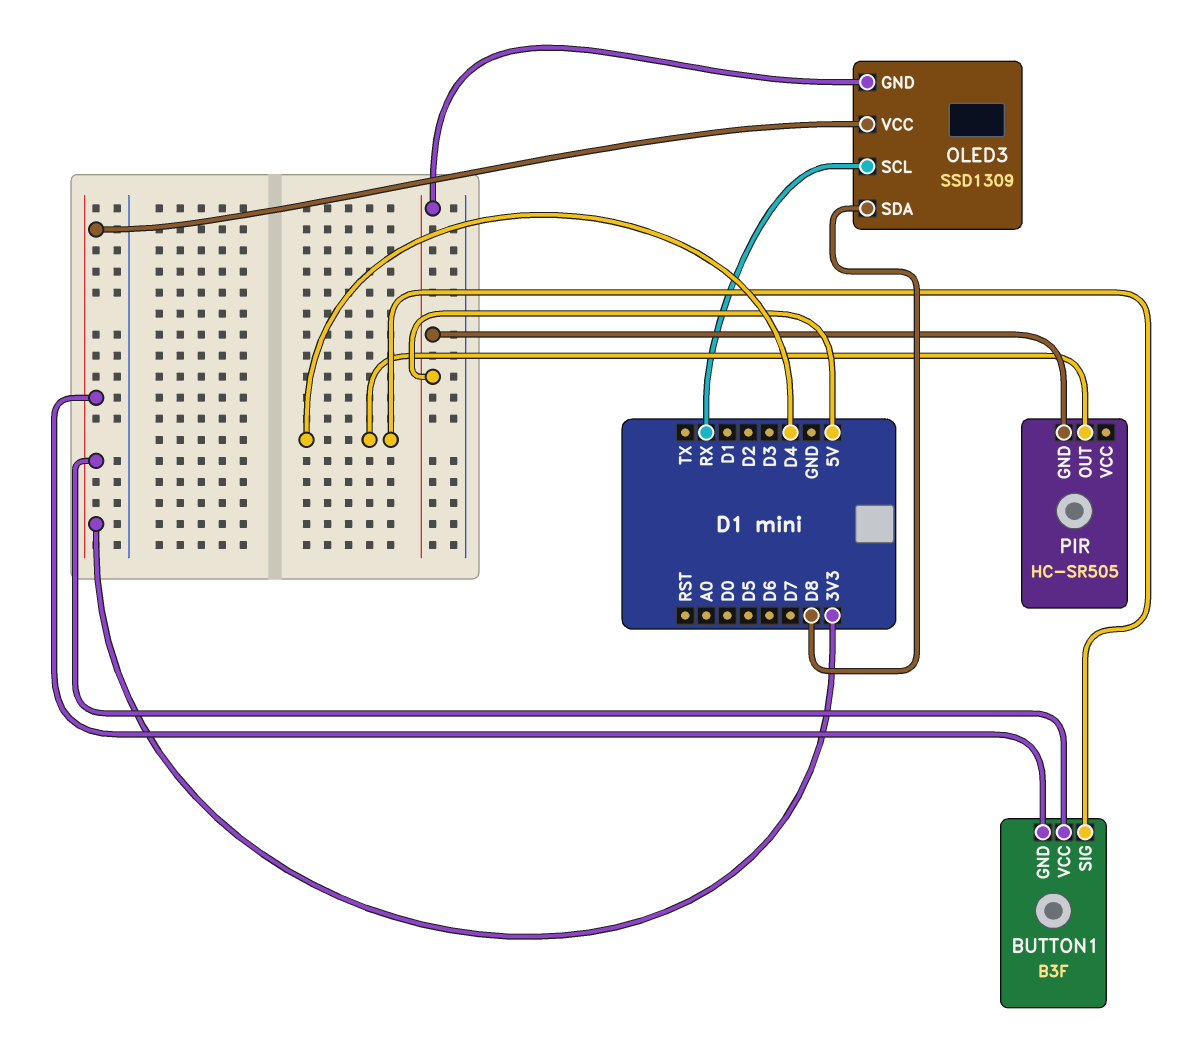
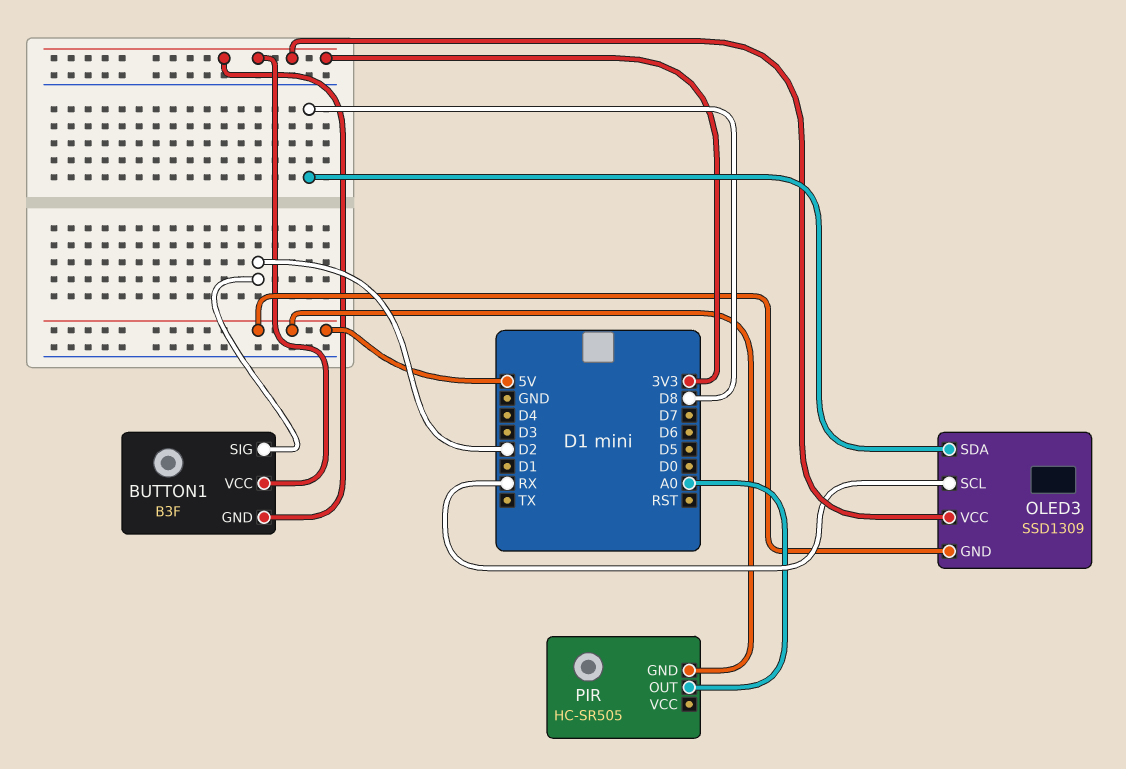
BUTTON1 pin SIG: D4 -> D2
PIR pin OUT: D4 -> A0

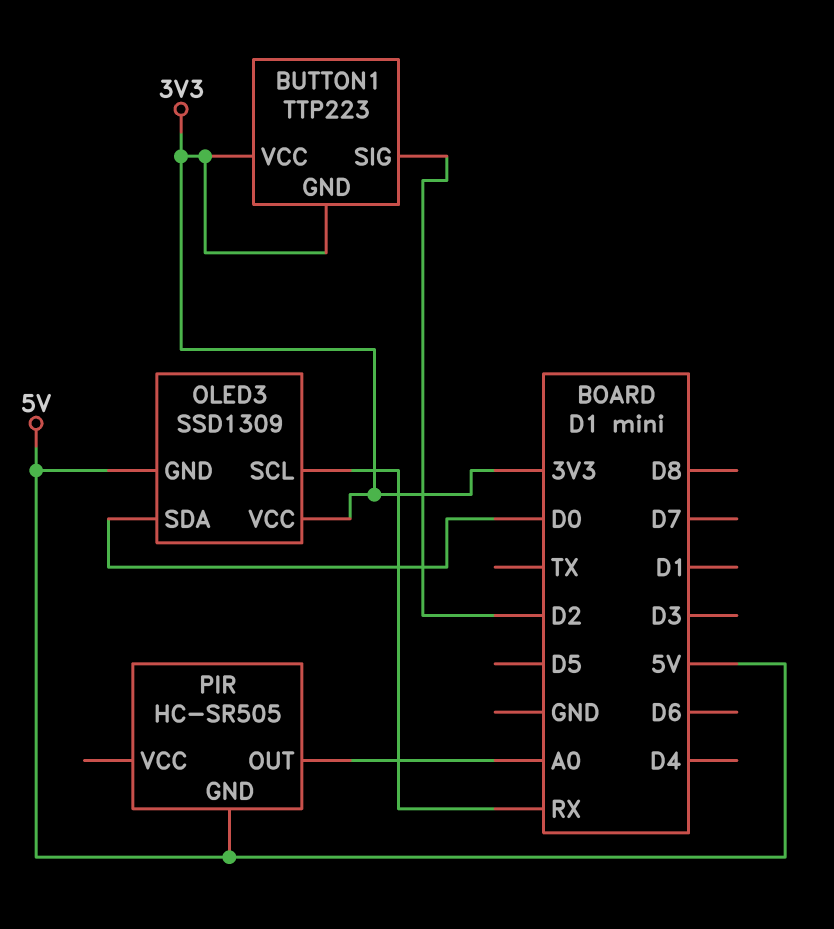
BUTTON1: B3F -> TTP223
OLED3 pin SDA: D8 -> D0

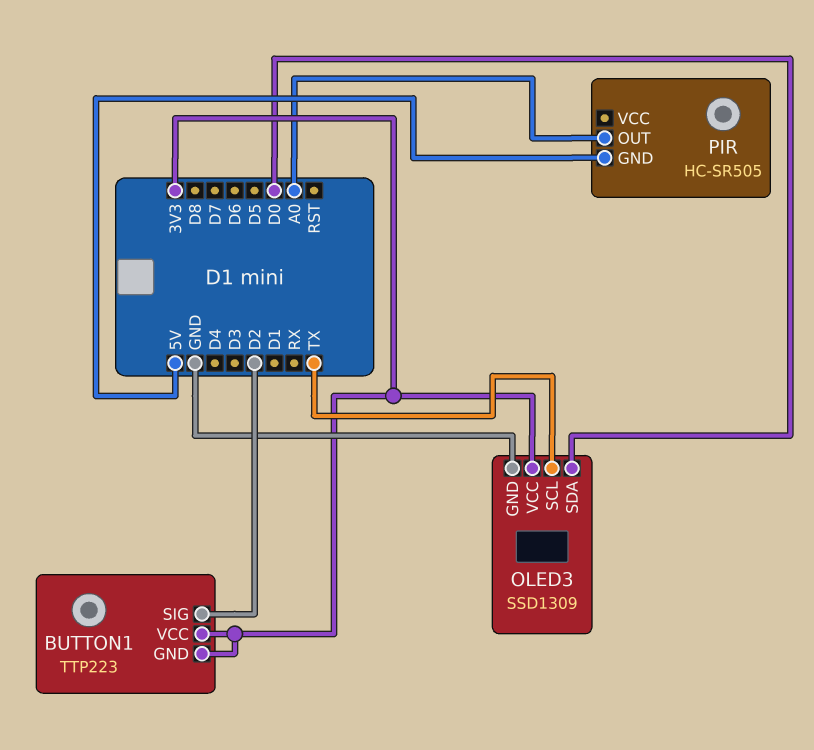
OLED3 pin GND: 5V -> GND
OLED3 pin SCL: RX -> TX

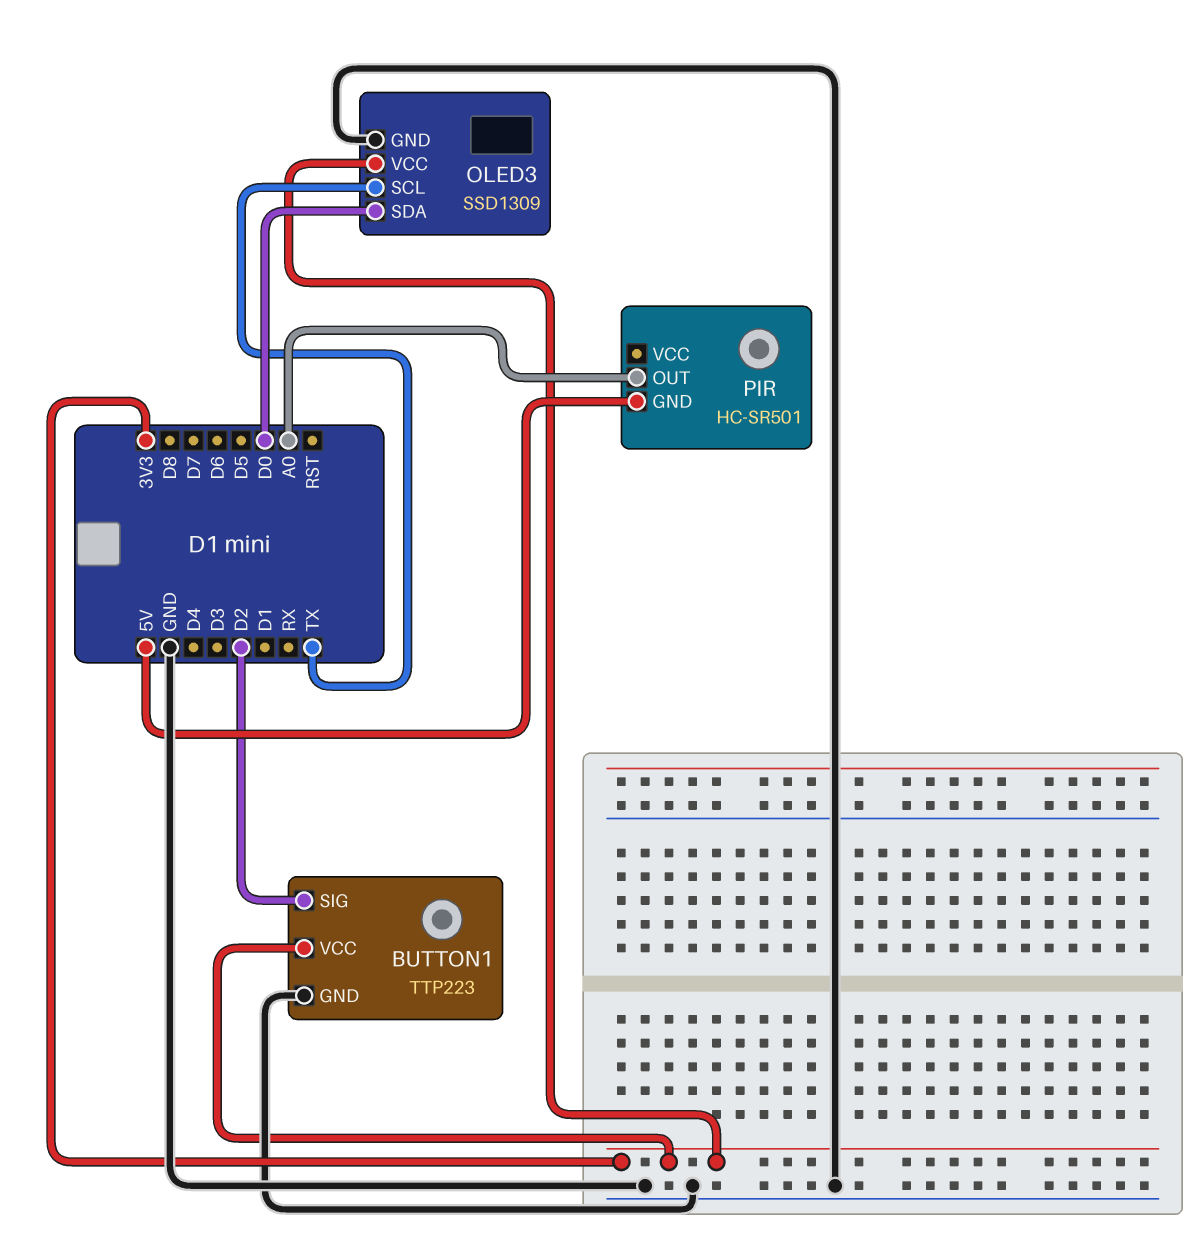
BUTTON1 pin GND: 3V3 -> GND
PIR: HC-SR505 -> HC-SR501

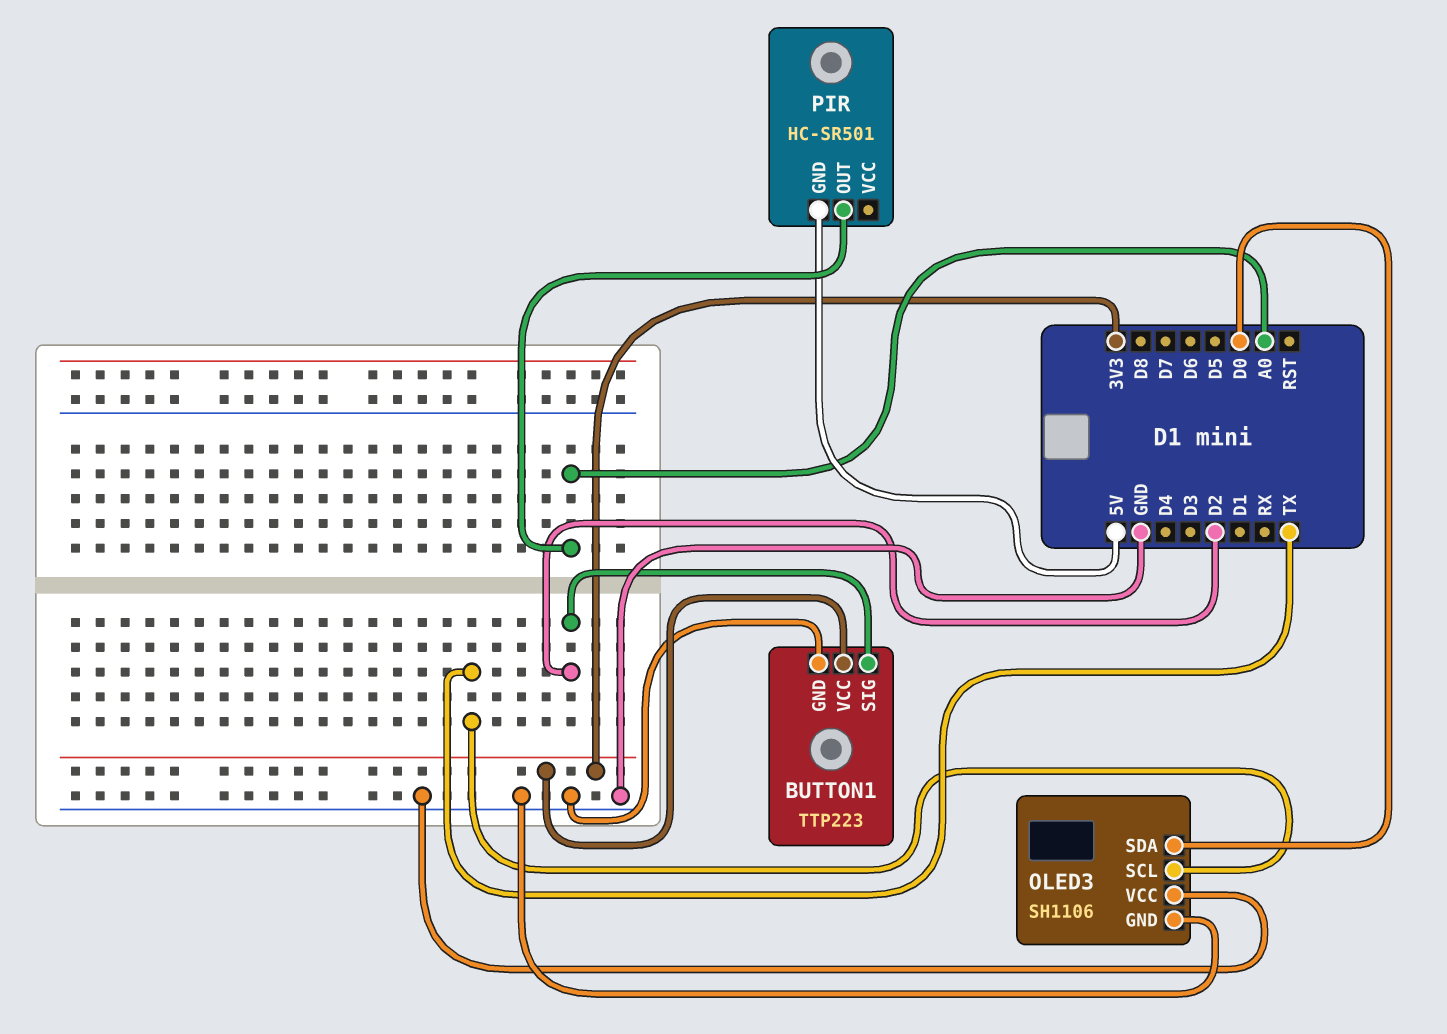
OLED3: SSD1309 -> SH1106
OLED3 pin VCC: 3V3 -> GND

